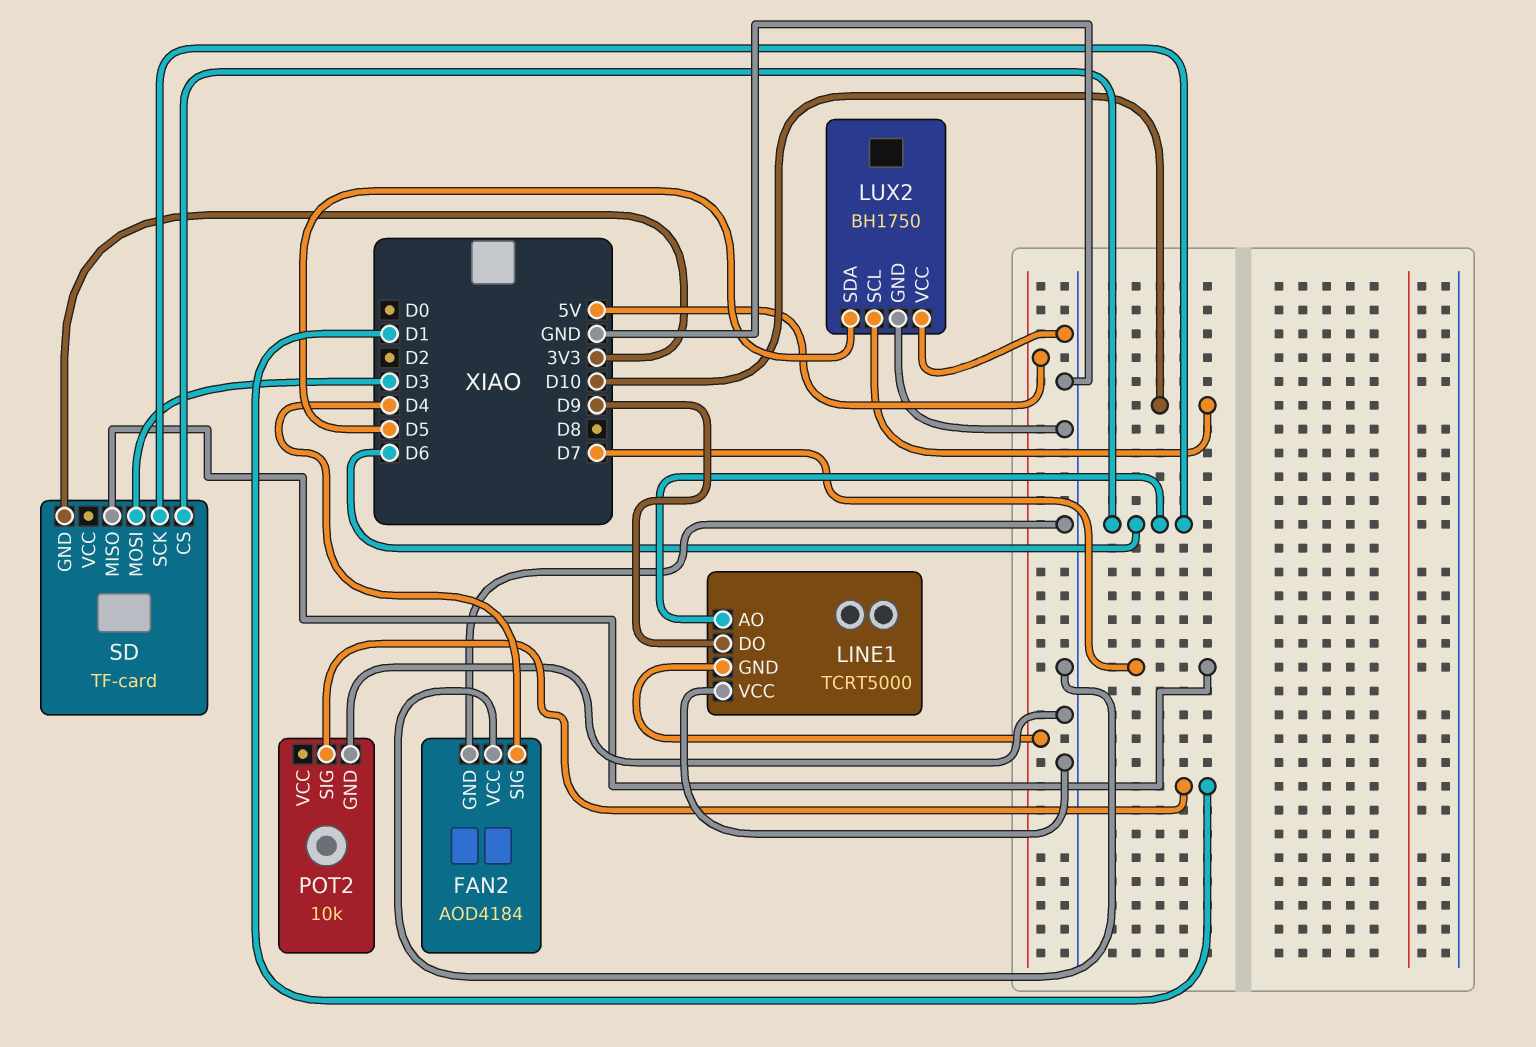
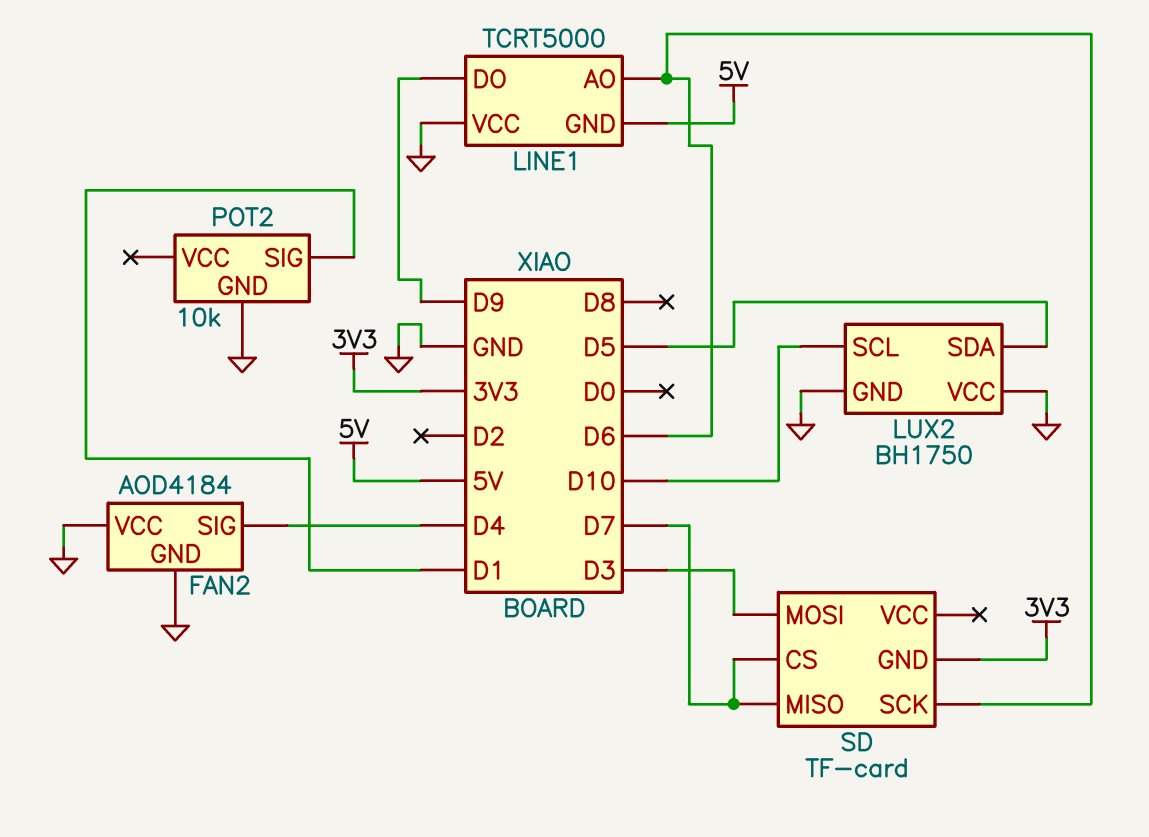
SD pin CS: D6 -> D7

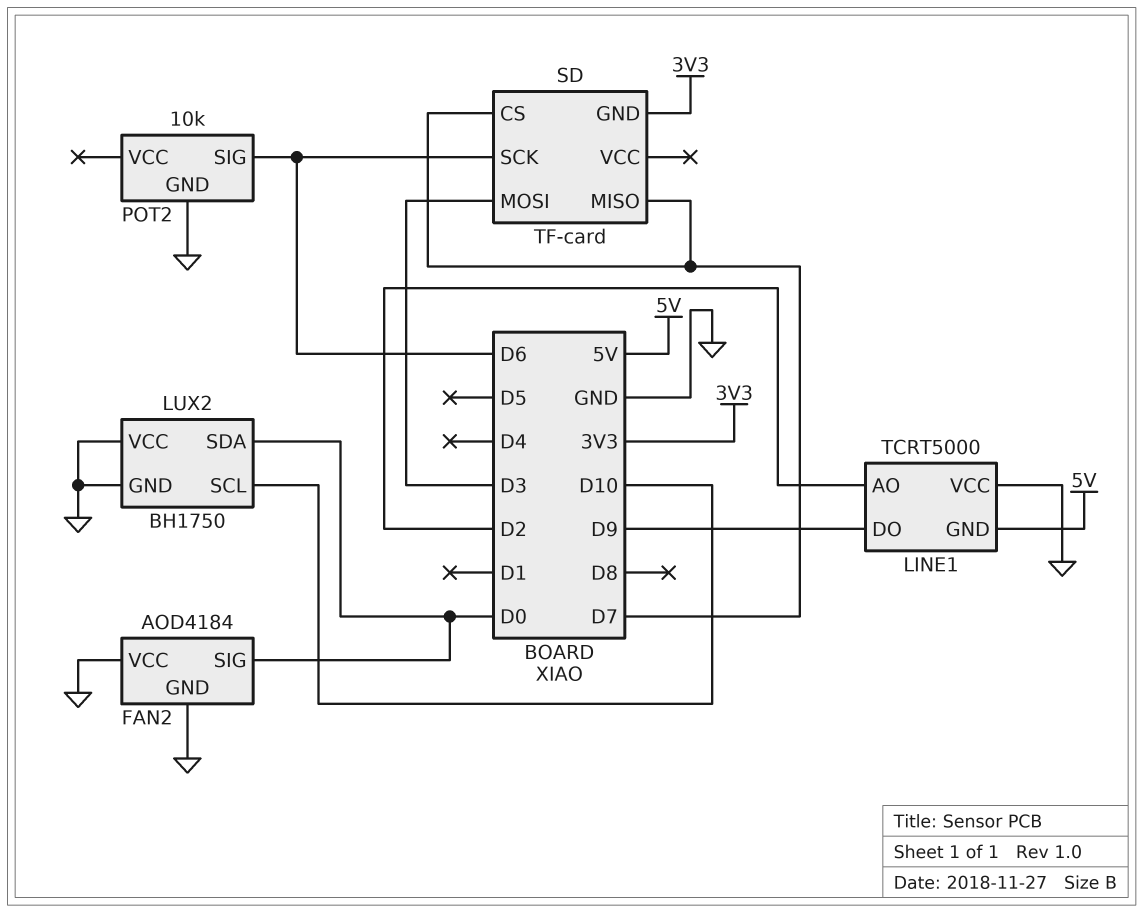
FAN2 pin SIG: D4 -> D0
LINE1 pin AO: D6 -> D2
LUX2 pin SDA: D5 -> D0
POT2 pin SIG: D1 -> D6

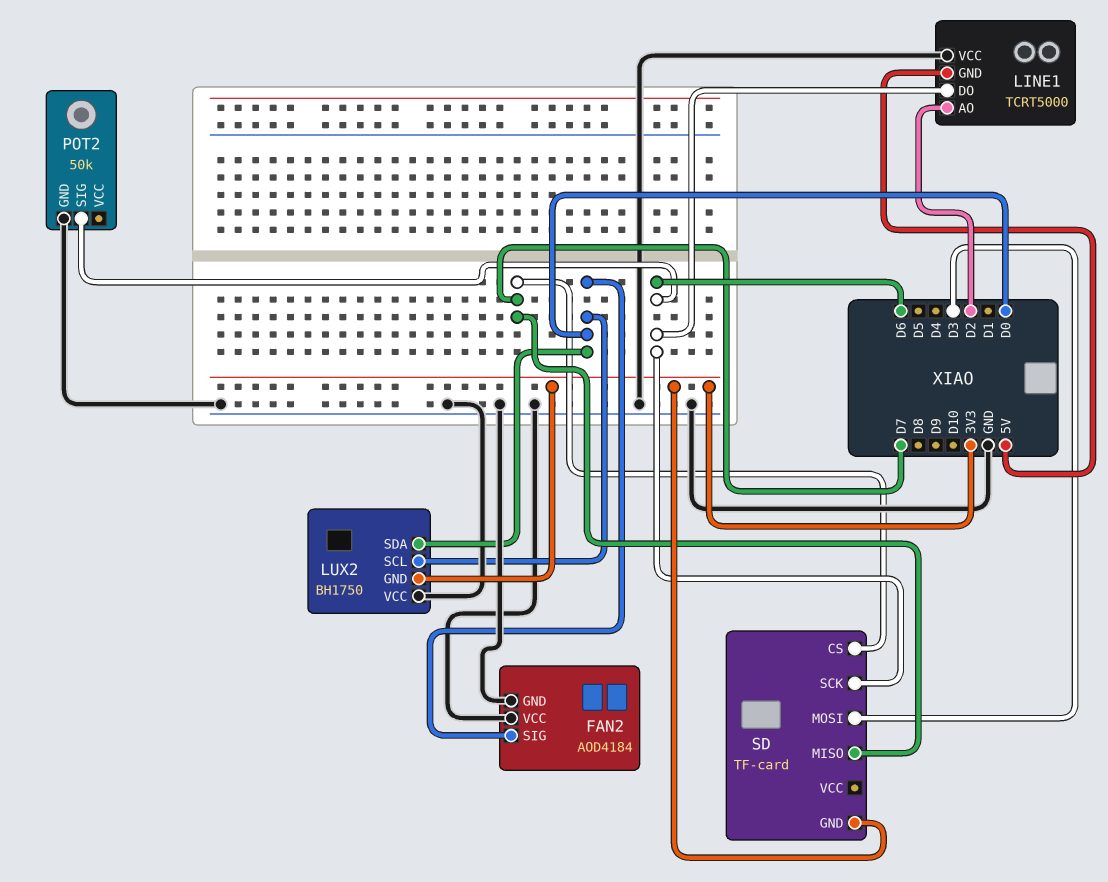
LINE1 pin DO: D9 -> D6
LUX2 pin GND: GND -> 3V3
LUX2 pin SCL: D10 -> D0
POT2: 10k -> 50k

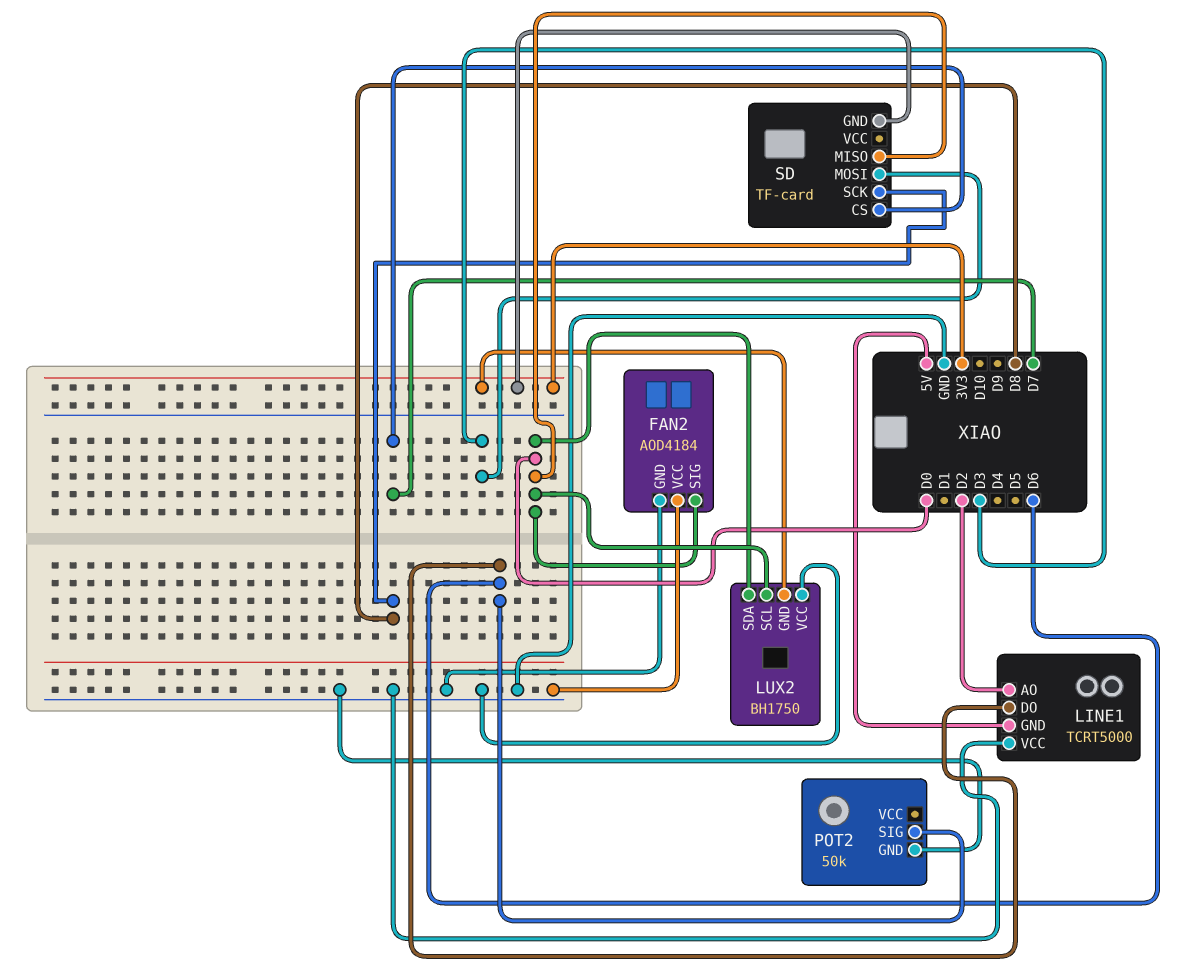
SD pin MISO: D7 -> D0
SD pin SCK: D6 -> D8

